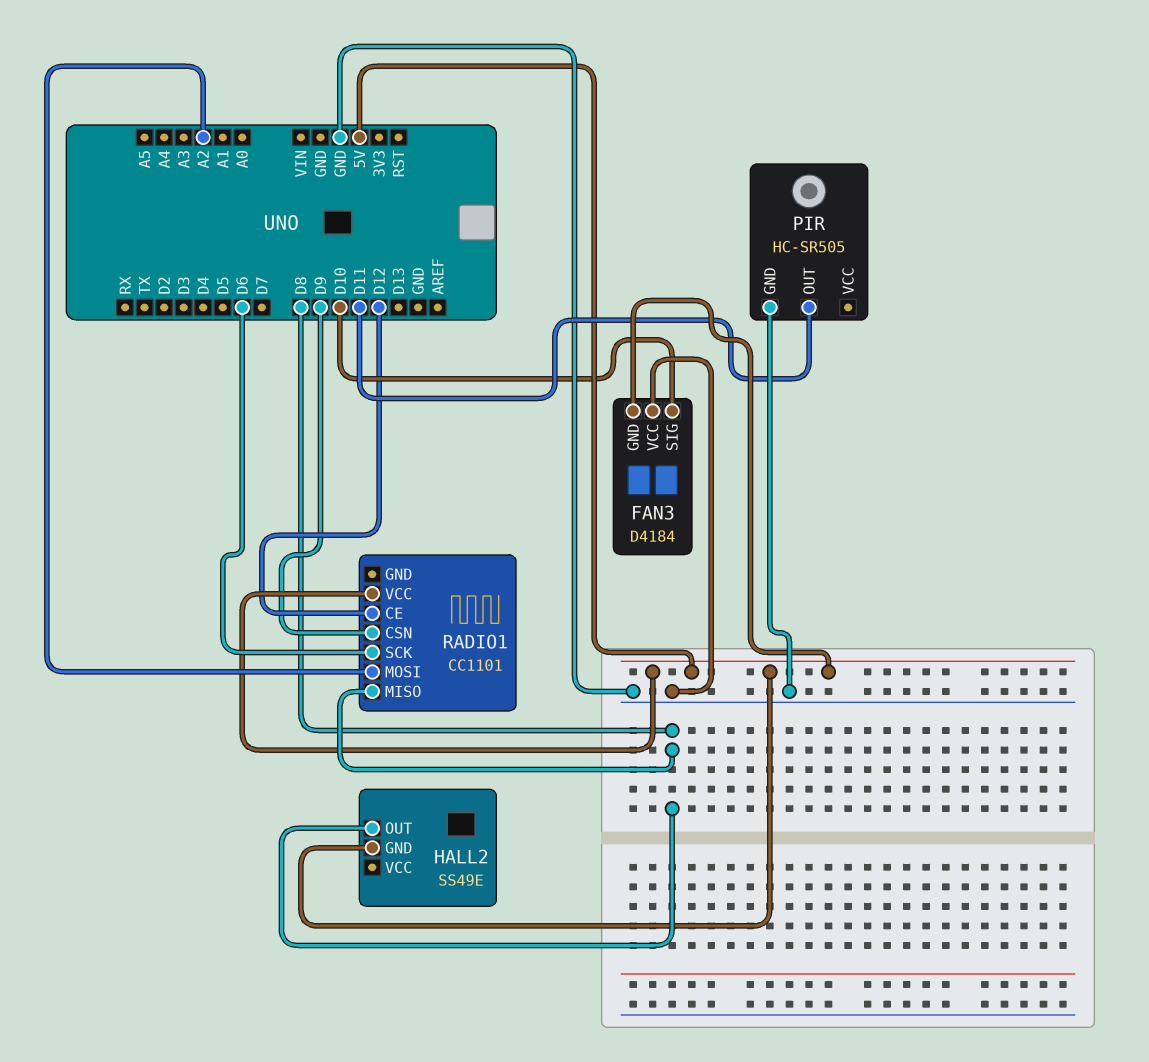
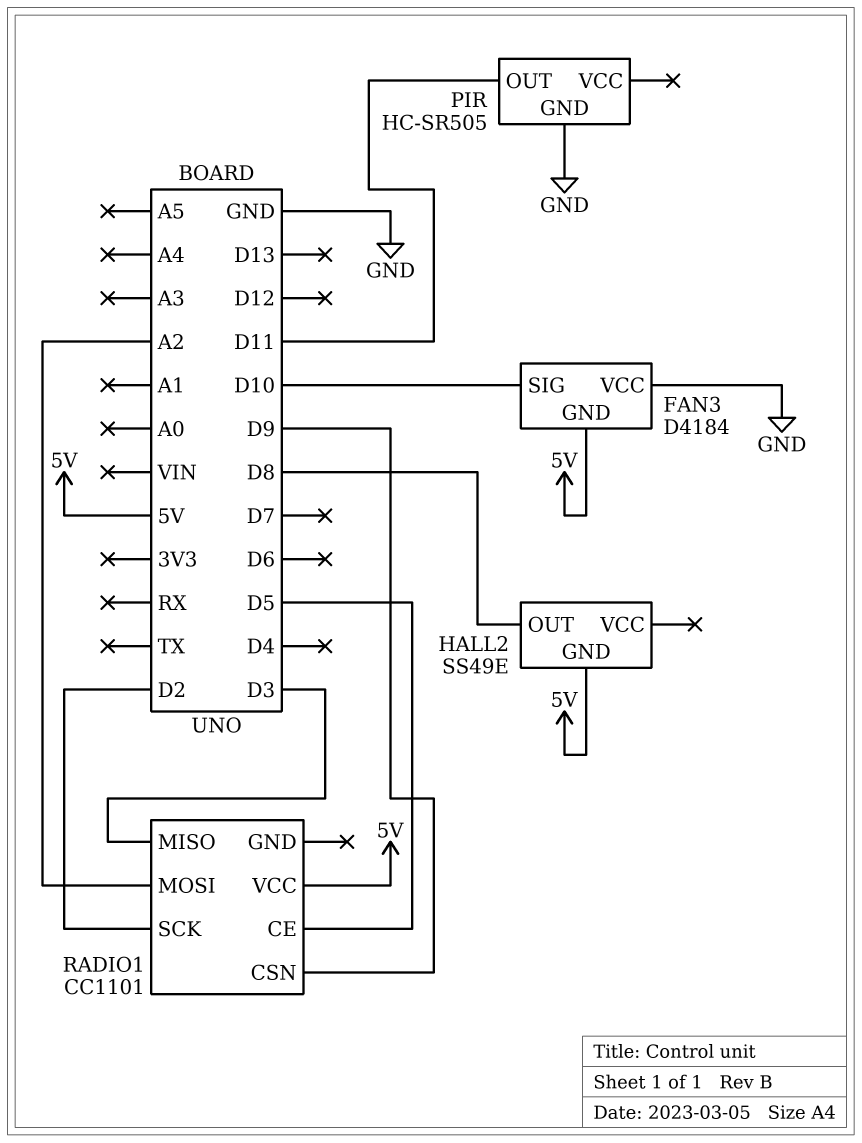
RADIO1 pin CE: D12 -> D5
RADIO1 pin MISO: D8 -> D3
RADIO1 pin SCK: D6 -> D2

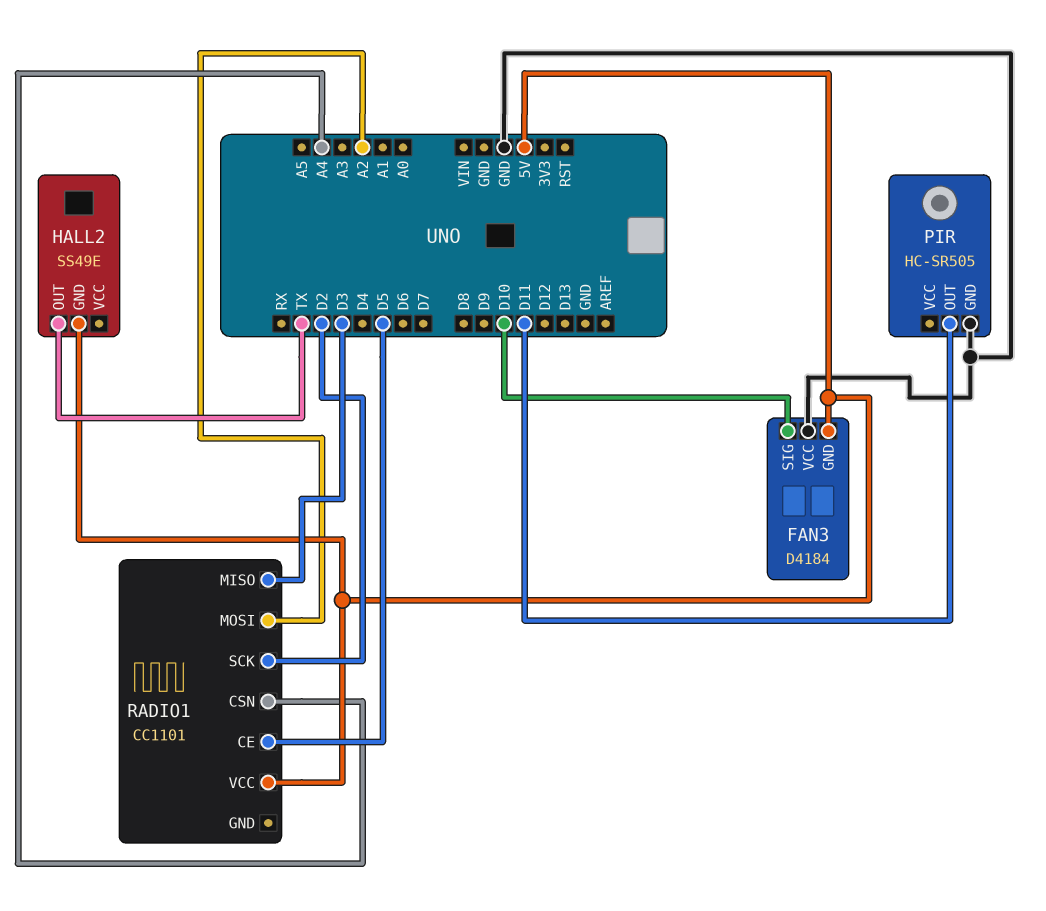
HALL2 pin OUT: D8 -> TX
RADIO1 pin CSN: D9 -> A4

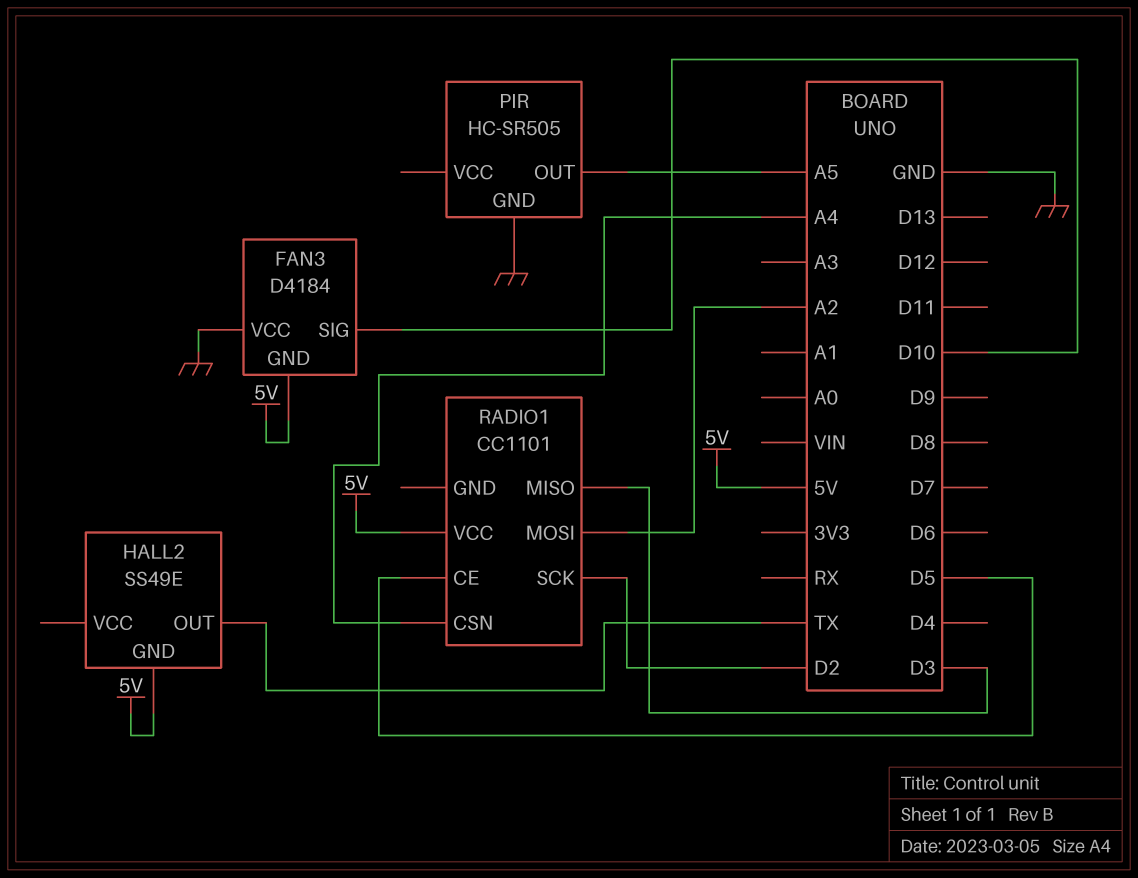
PIR pin OUT: D11 -> A5

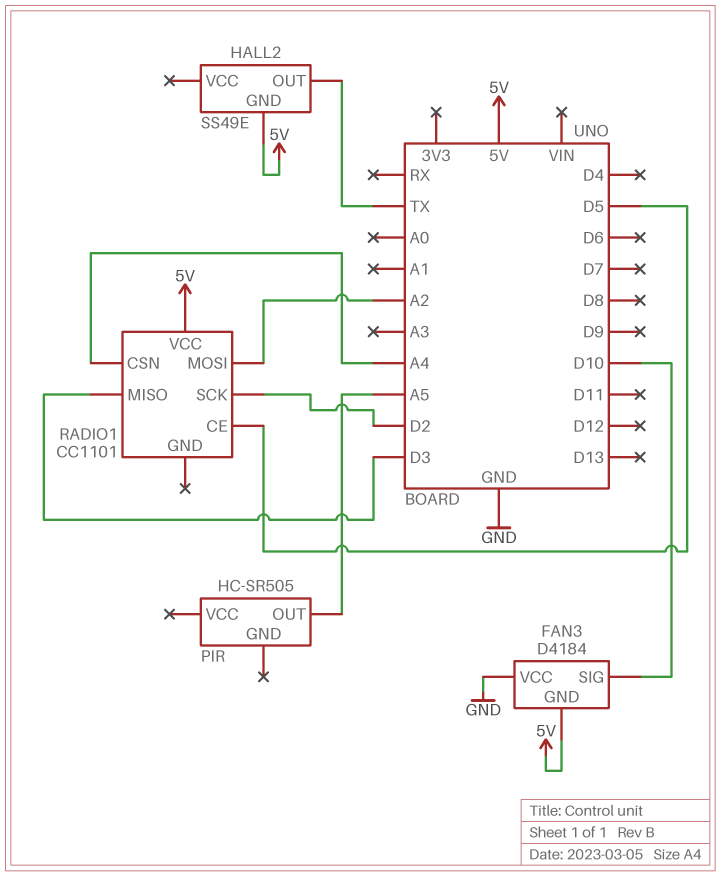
PIR pin GND: GND -> none

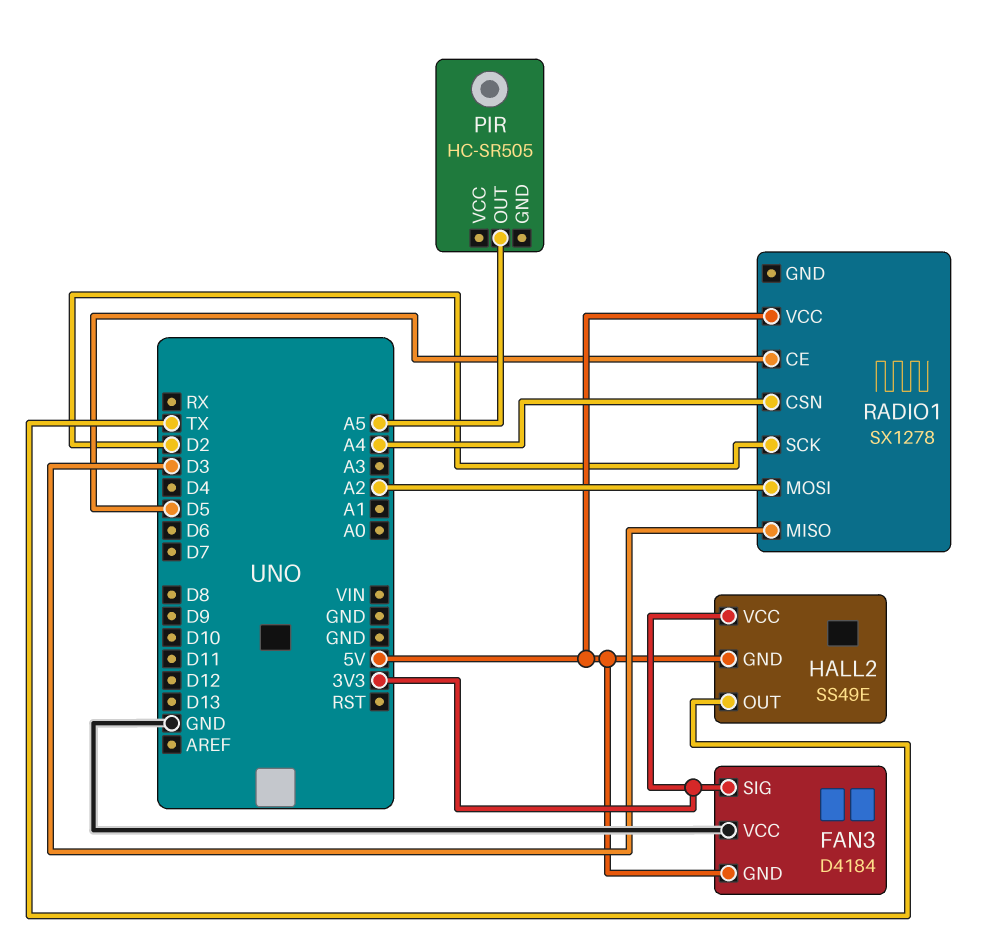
FAN3 pin SIG: D10 -> 3V3
HALL2 pin VCC: none -> 3V3
RADIO1: CC1101 -> SX1278

